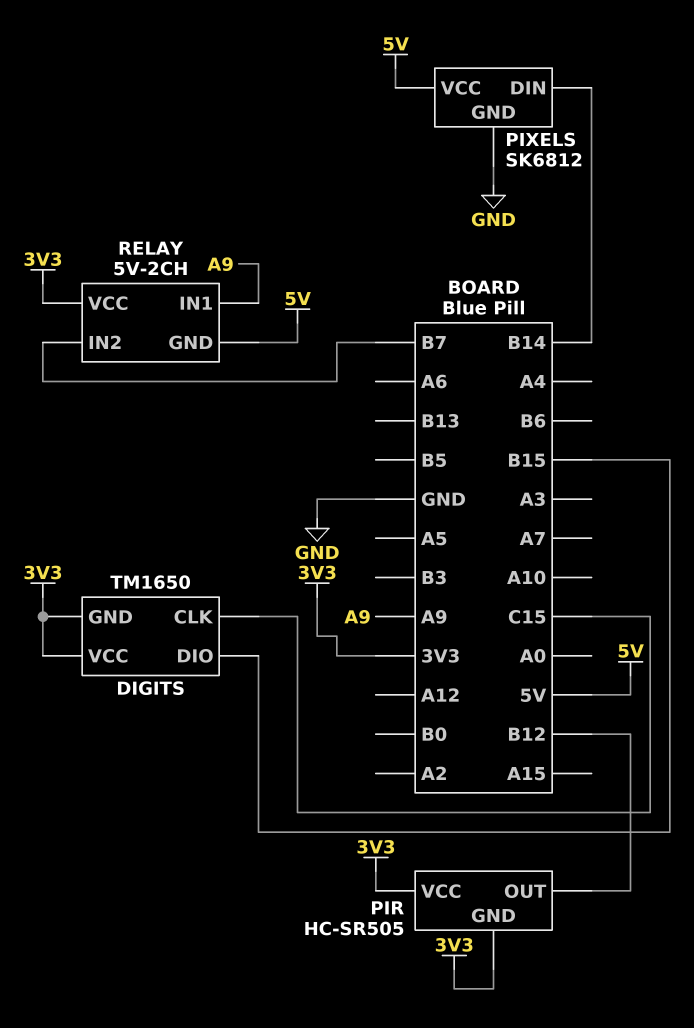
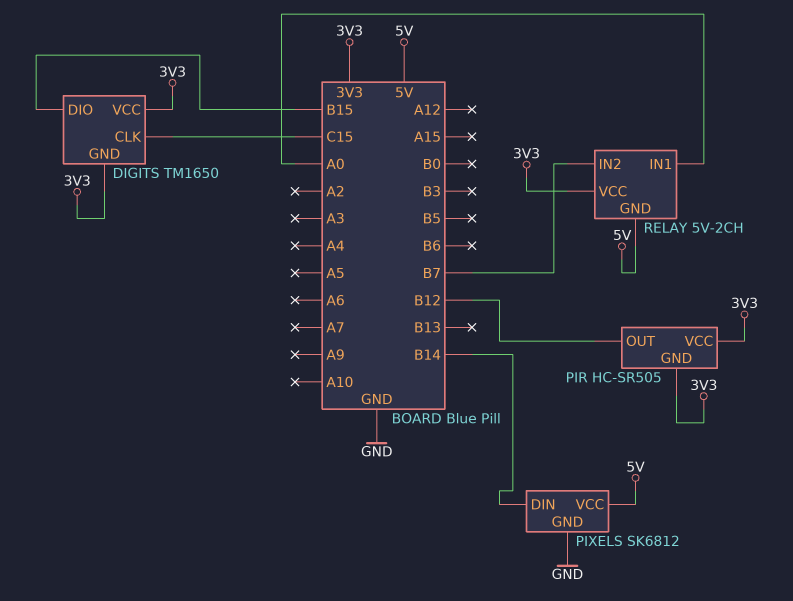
RELAY pin IN1: A9 -> A0

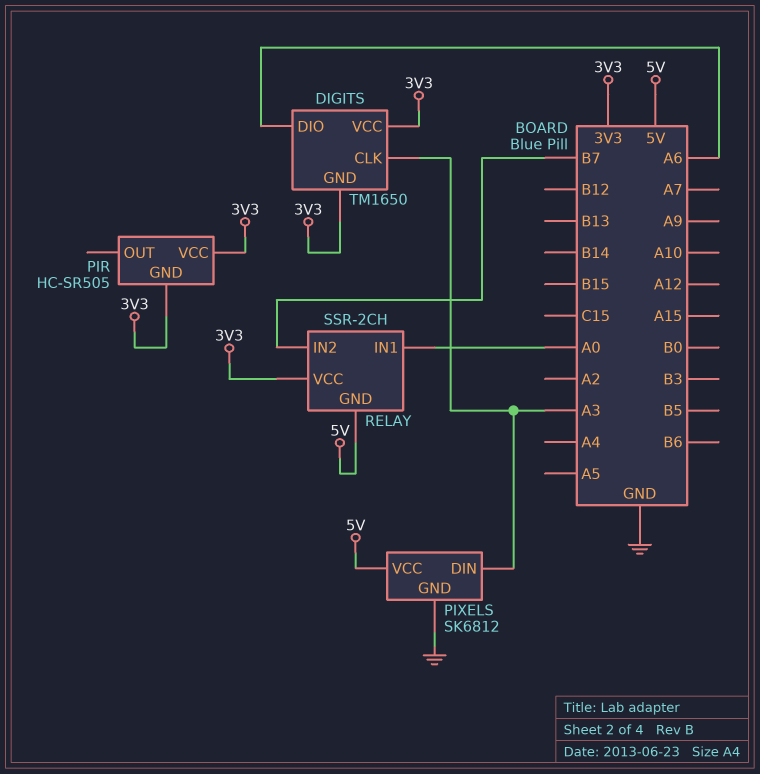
DIGITS pin CLK: C15 -> A3
DIGITS pin DIO: B15 -> A6
PIR pin OUT: B12 -> none
PIXELS pin DIN: B14 -> A3
RELAY: 5V-2CH -> SSR-2CH

